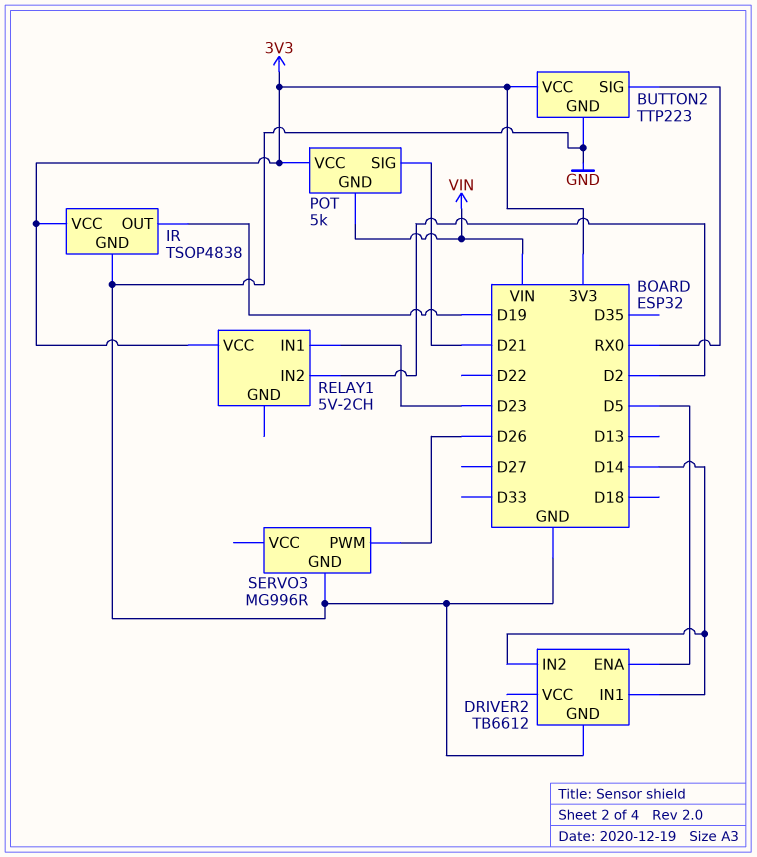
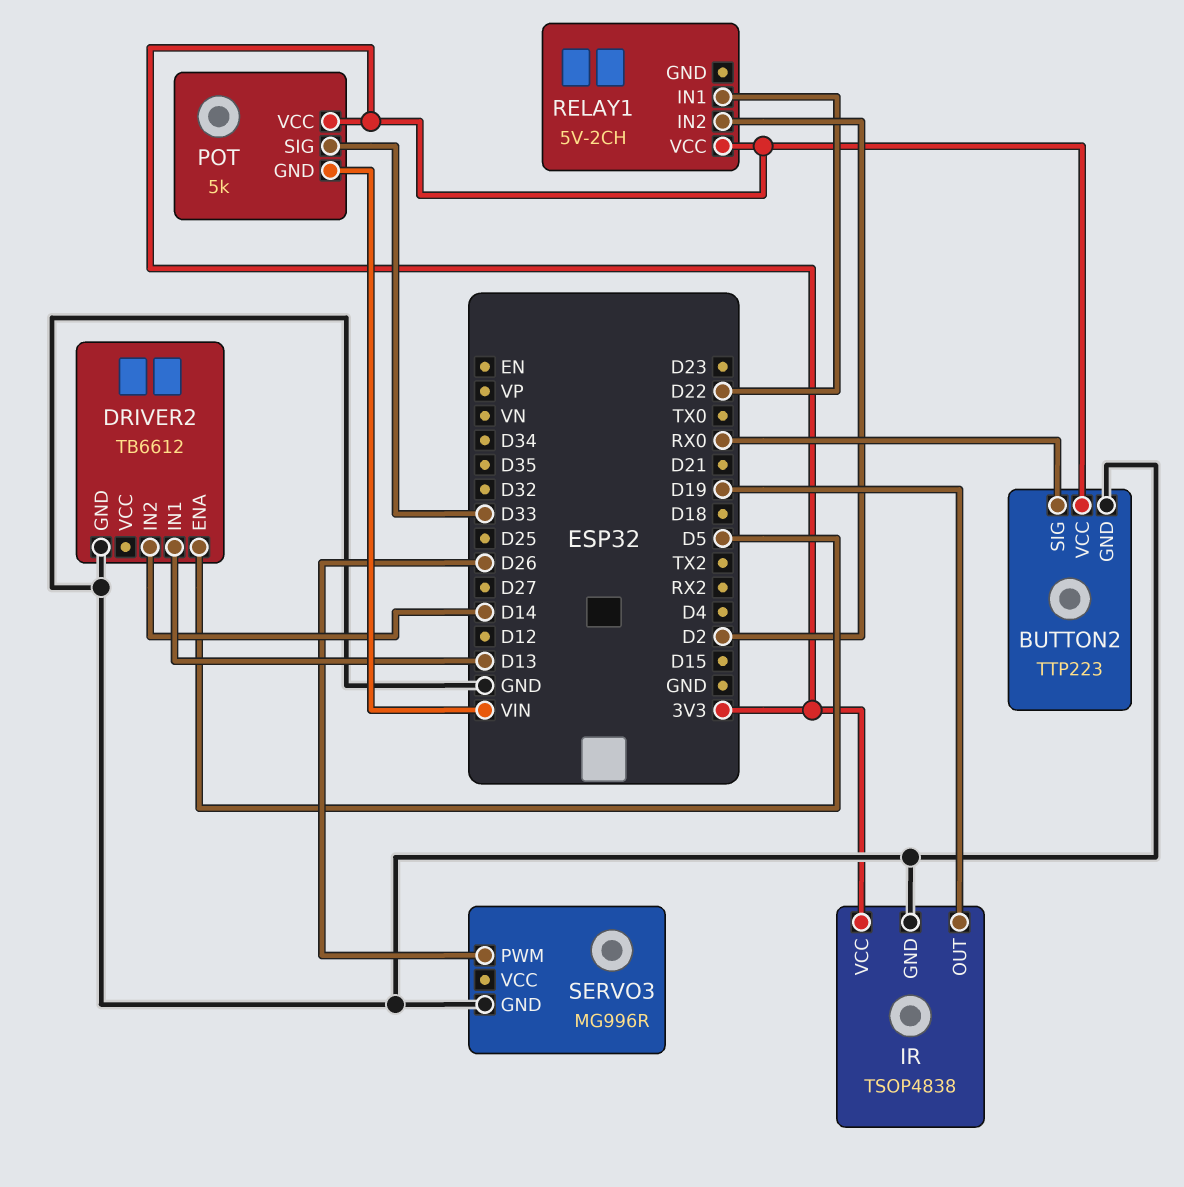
DRIVER2 pin IN1: D14 -> D13
POT pin SIG: D21 -> D33
RELAY1 pin IN1: D23 -> D22

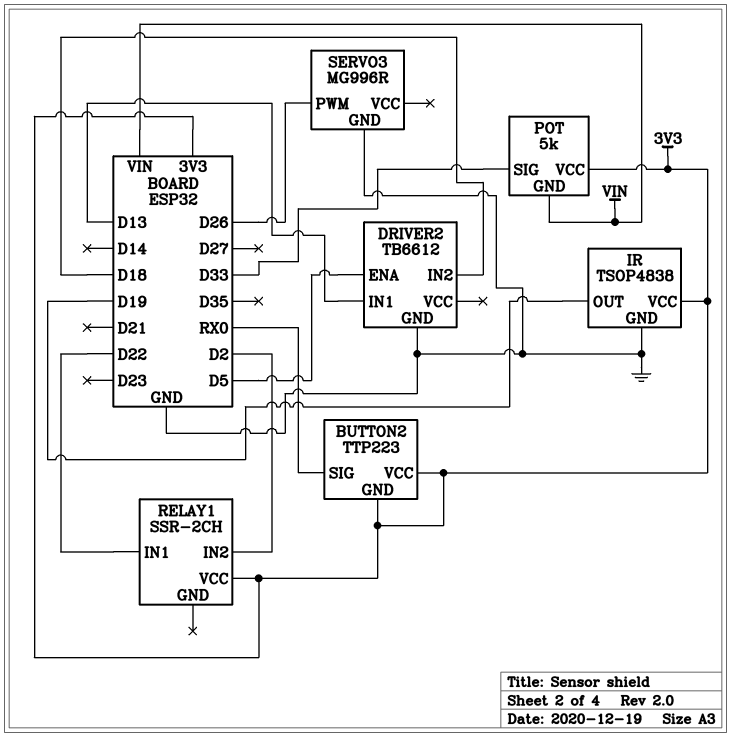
BUTTON2 pin GND: GND -> 3V3
DRIVER2 pin IN2: D14 -> D18
RELAY1: 5V-2CH -> SSR-2CH

